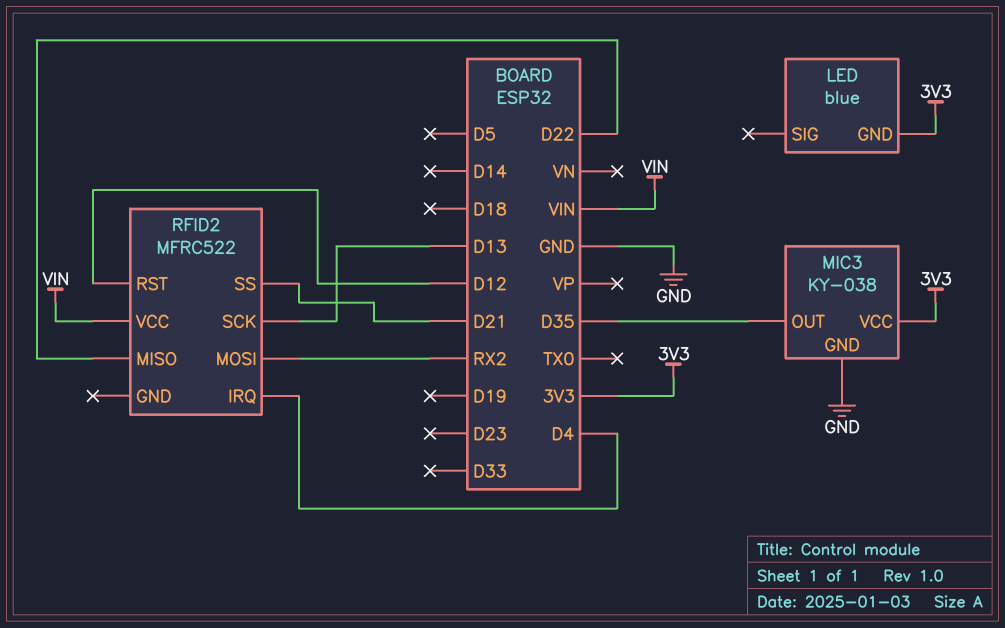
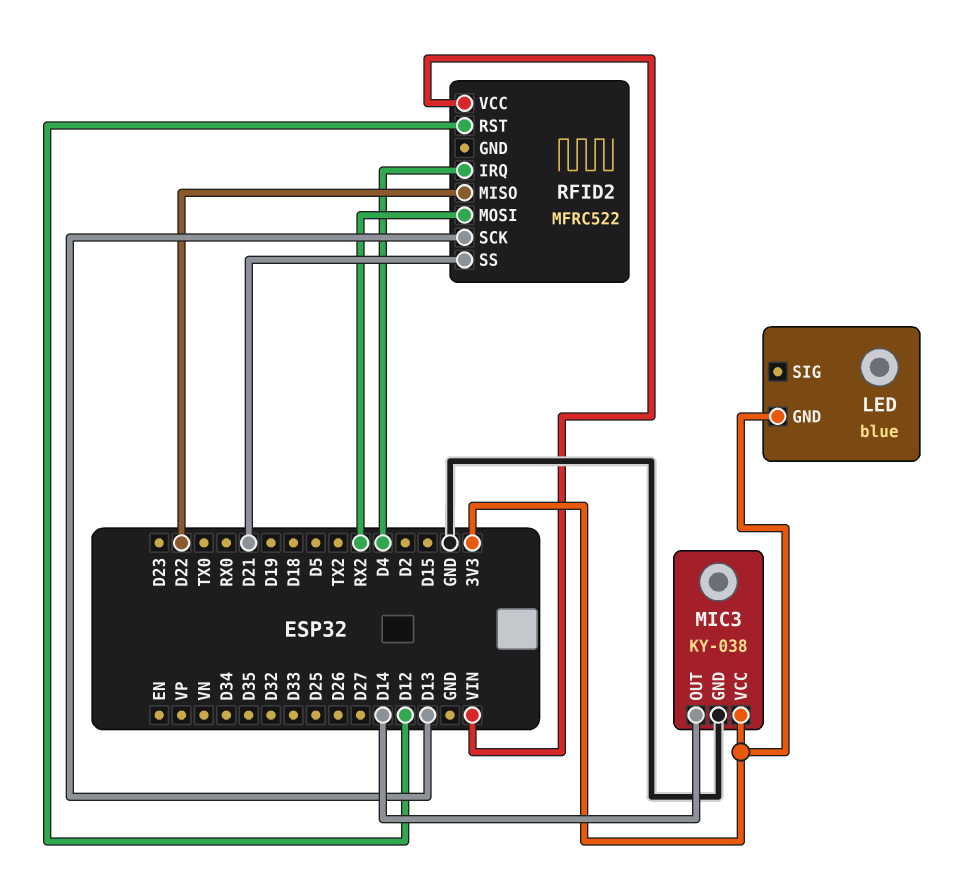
MIC3 pin OUT: D35 -> D14

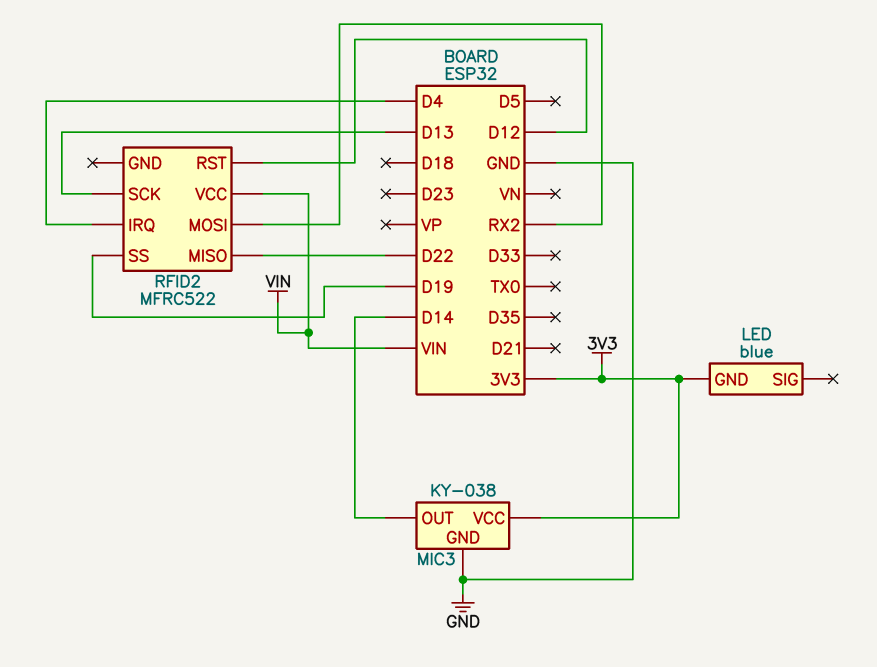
RFID2 pin SS: D21 -> D19

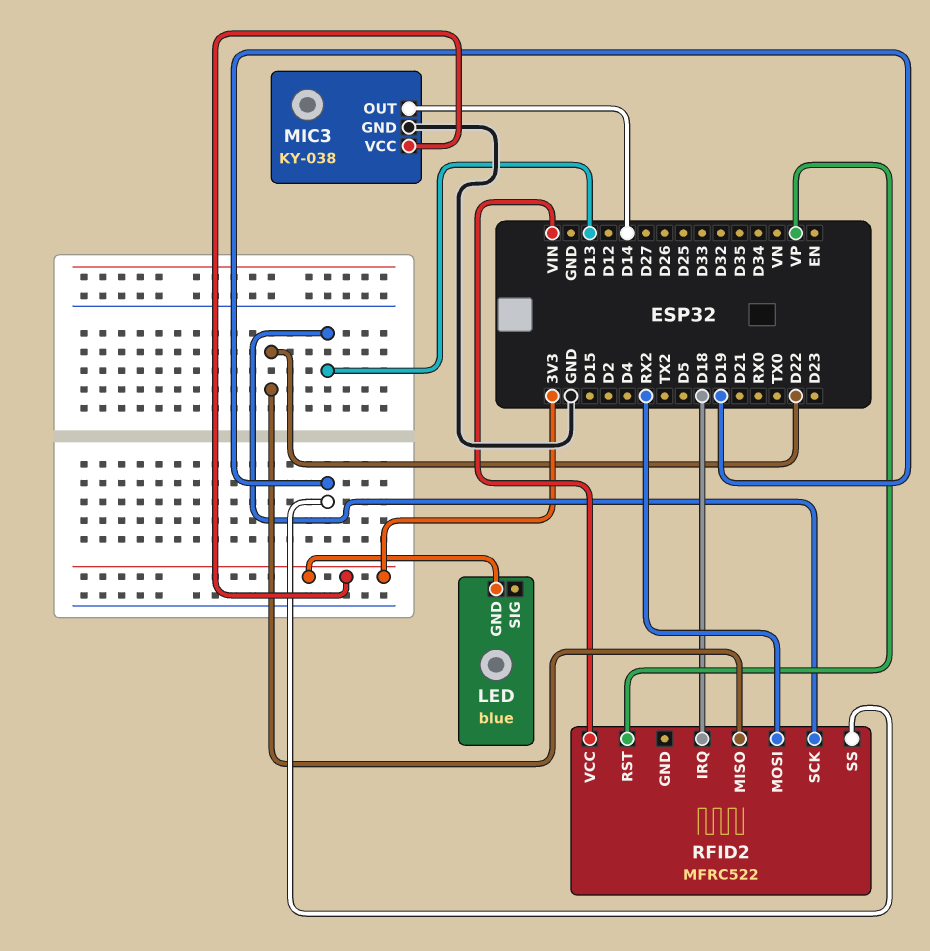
RFID2 pin IRQ: D4 -> D18
RFID2 pin RST: D12 -> VP

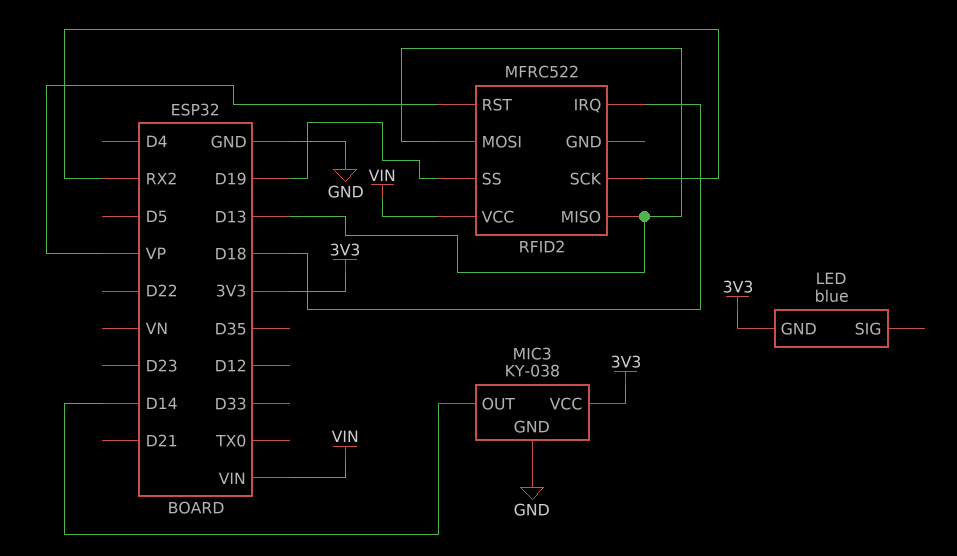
RFID2 pin MISO: D22 -> D13
RFID2 pin MOSI: RX2 -> D13
RFID2 pin SCK: D13 -> RX2

